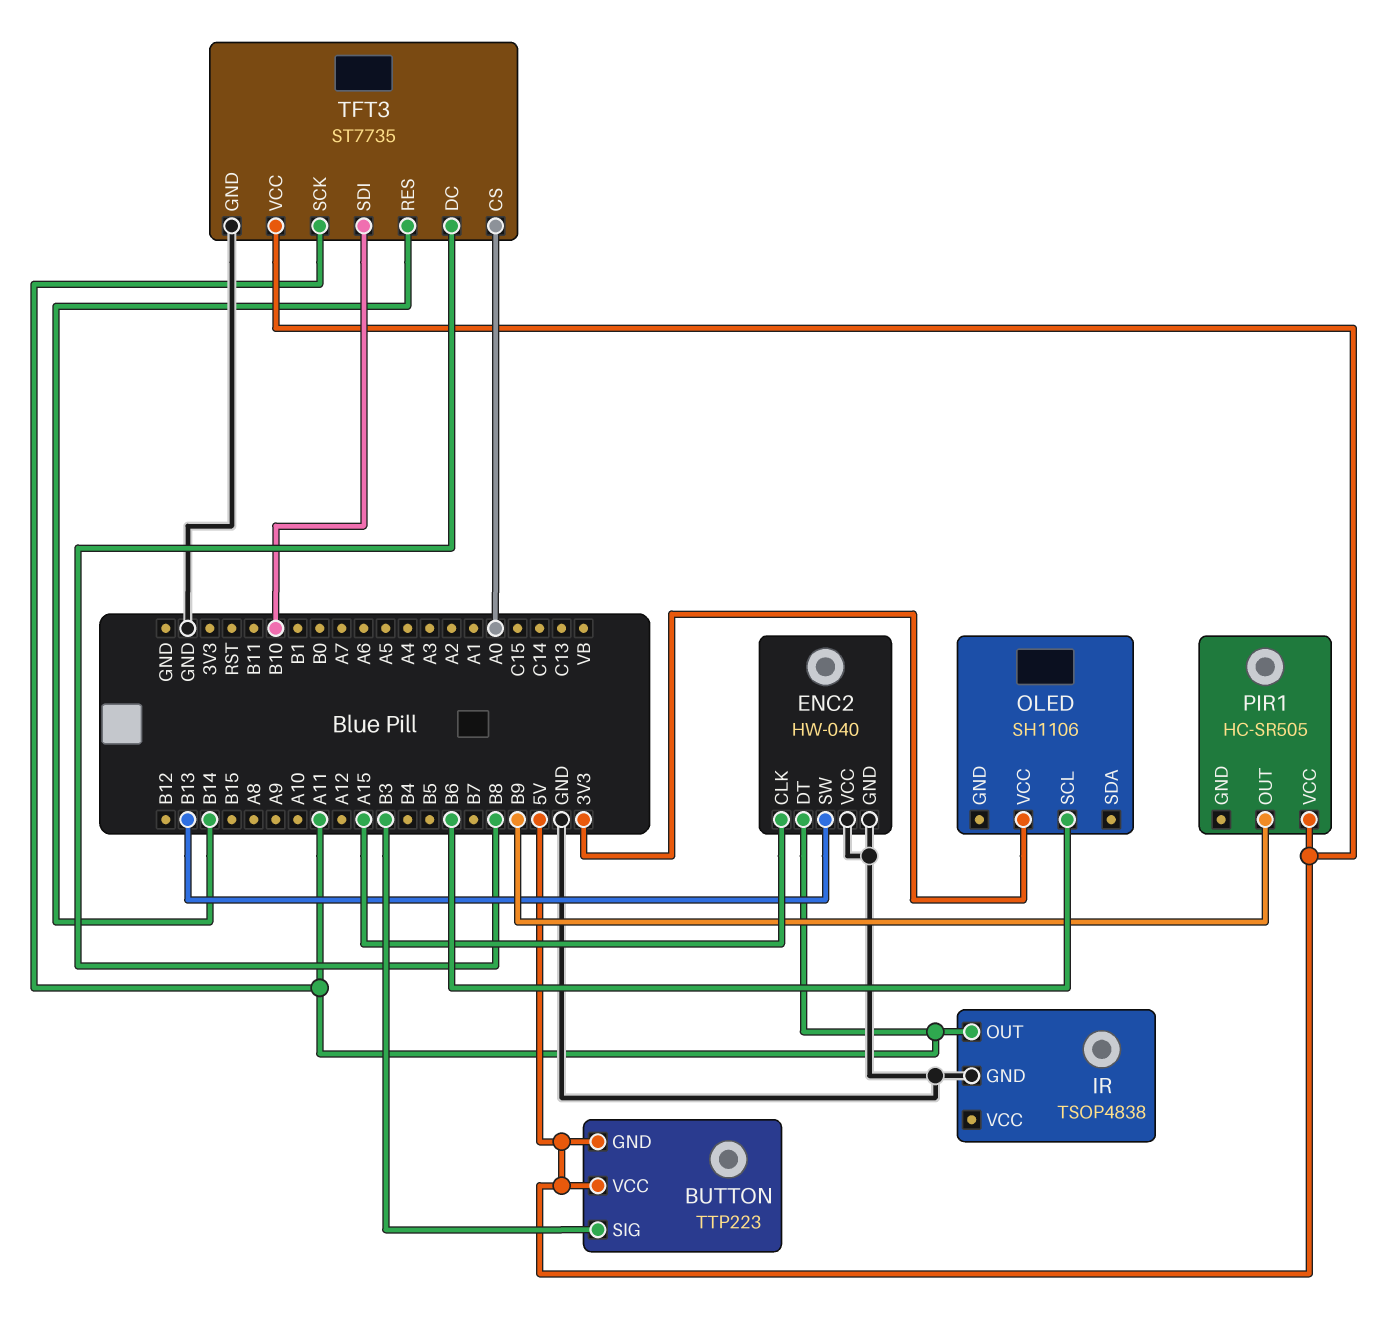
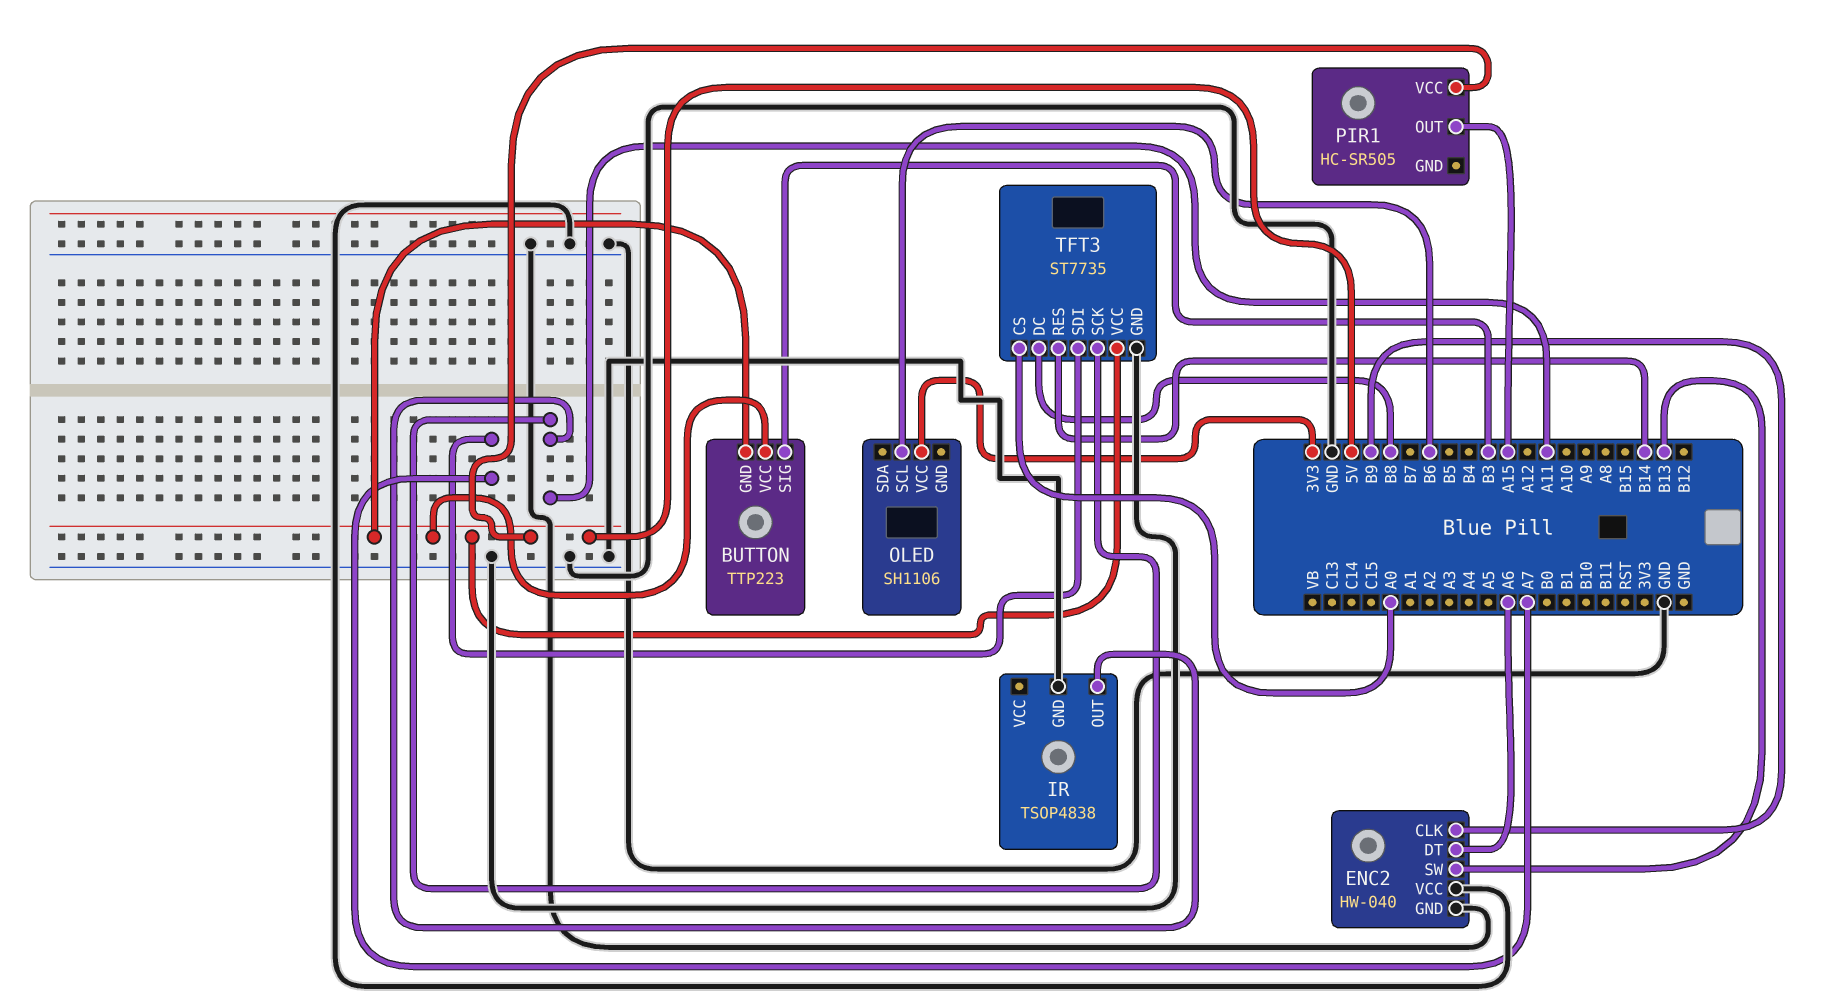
ENC2 pin CLK: A15 -> B9
ENC2 pin DT: A11 -> A6
PIR1 pin OUT: B9 -> A15
TFT3 pin SDI: B10 -> A7

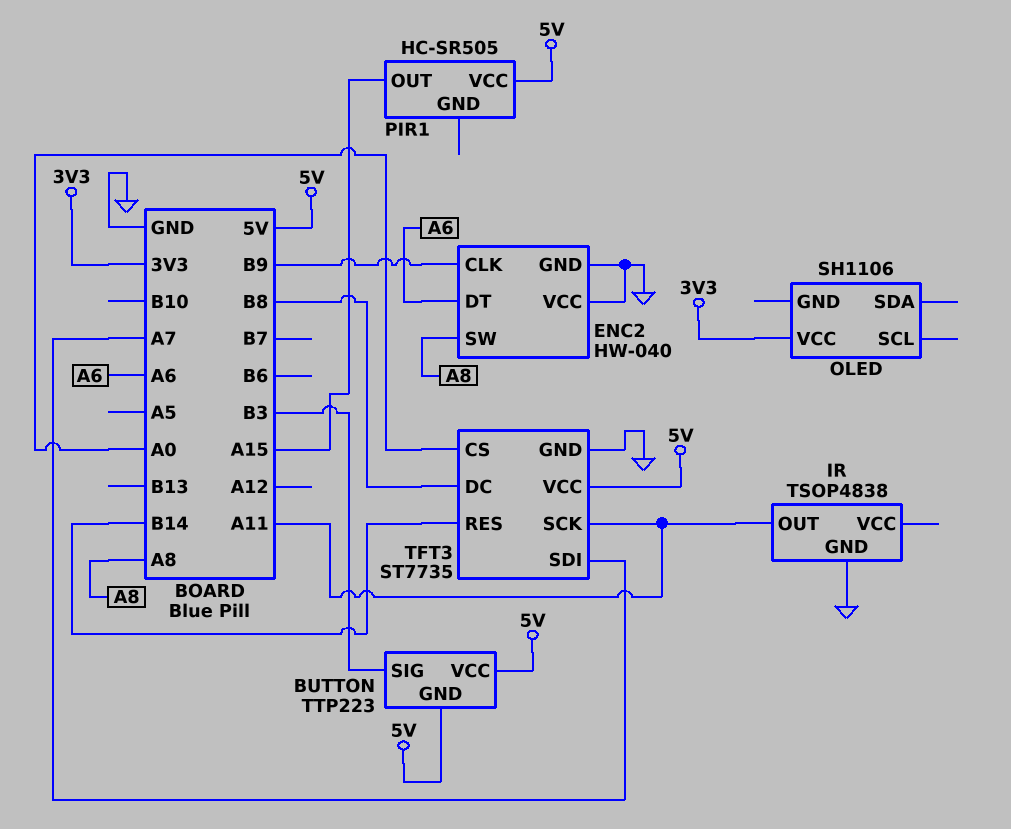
ENC2 pin SW: B13 -> A8
OLED pin SCL: B6 -> none

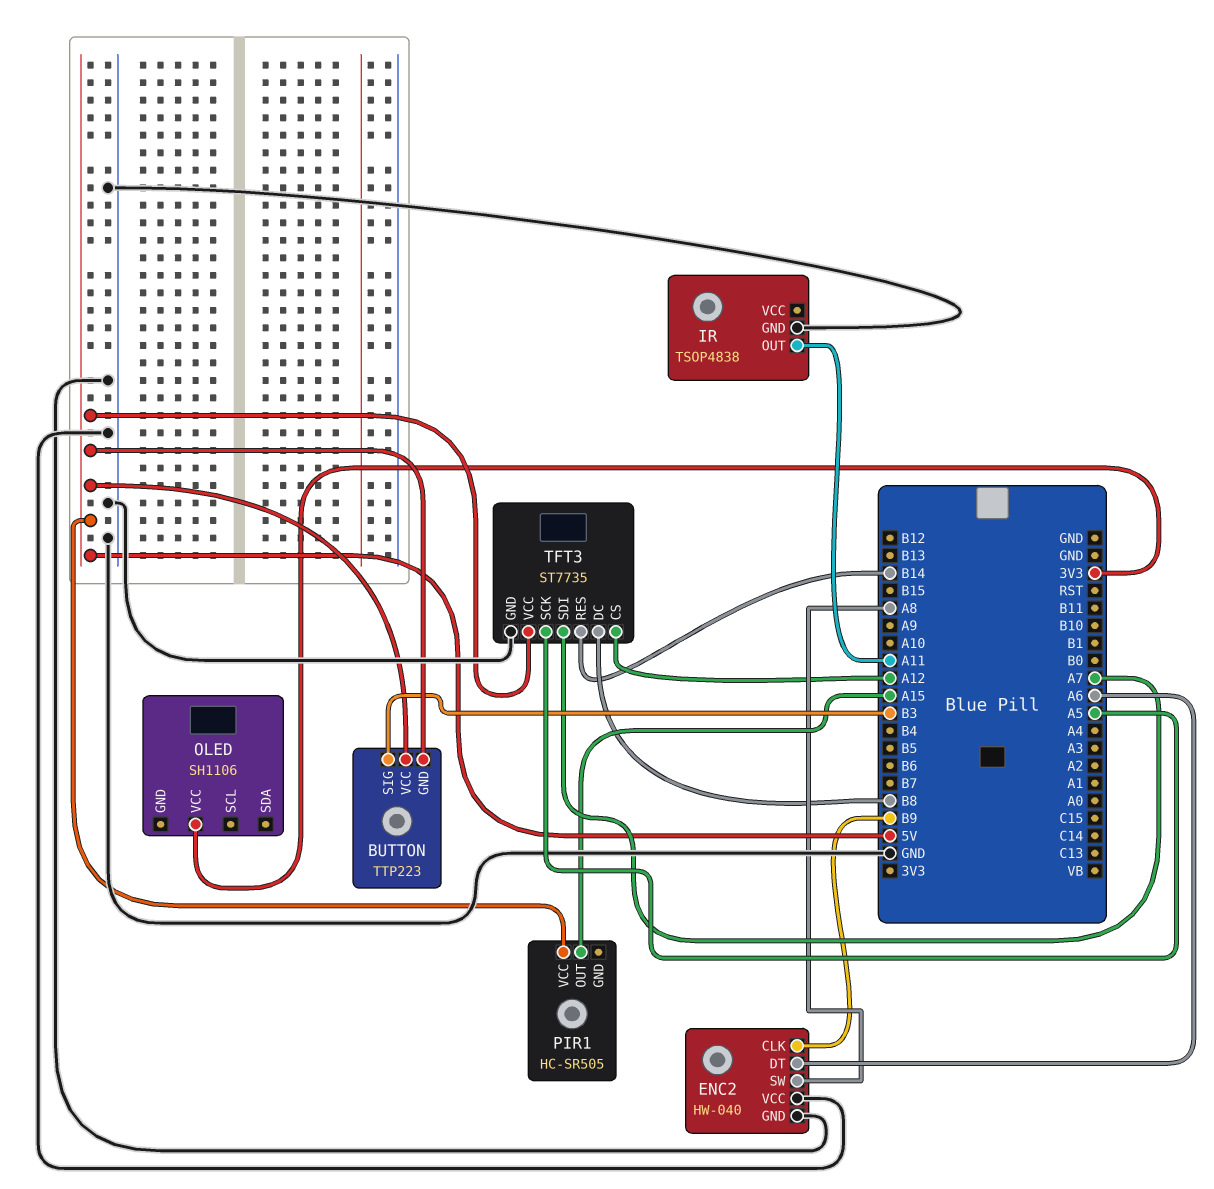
TFT3 pin CS: A0 -> A12
TFT3 pin SCK: A11 -> A5

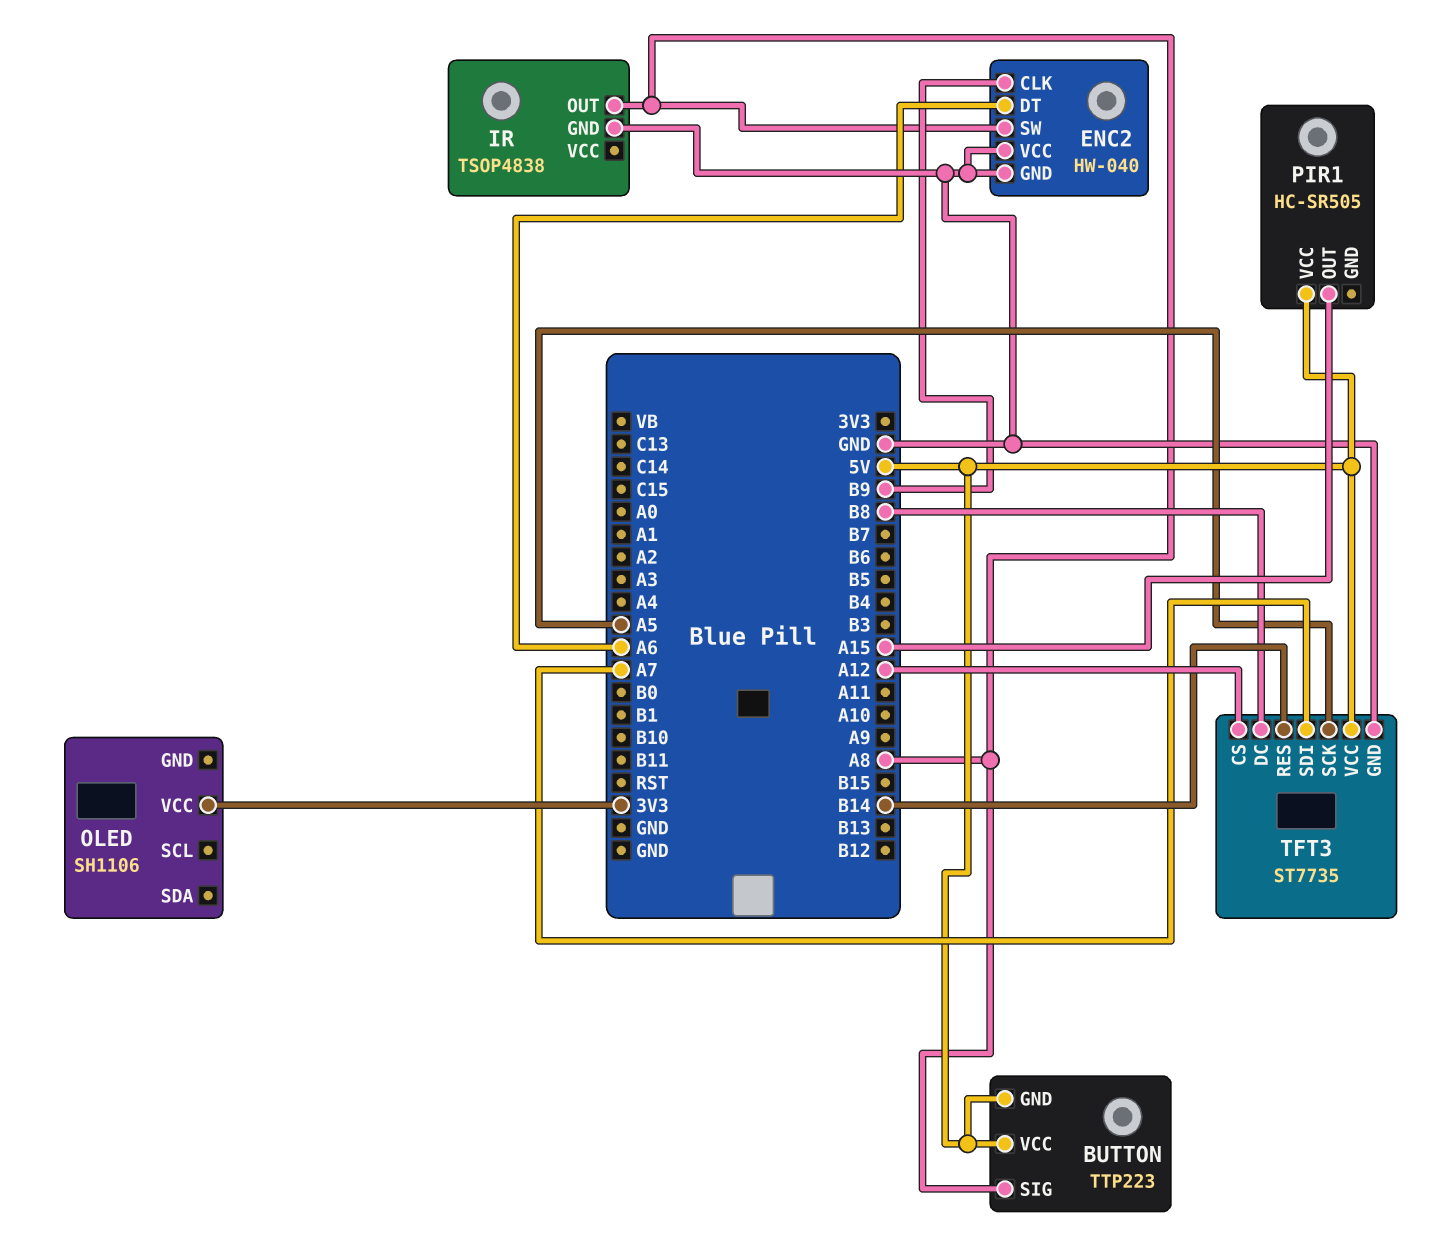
BUTTON pin SIG: B3 -> A8
IR pin OUT: A11 -> A8

